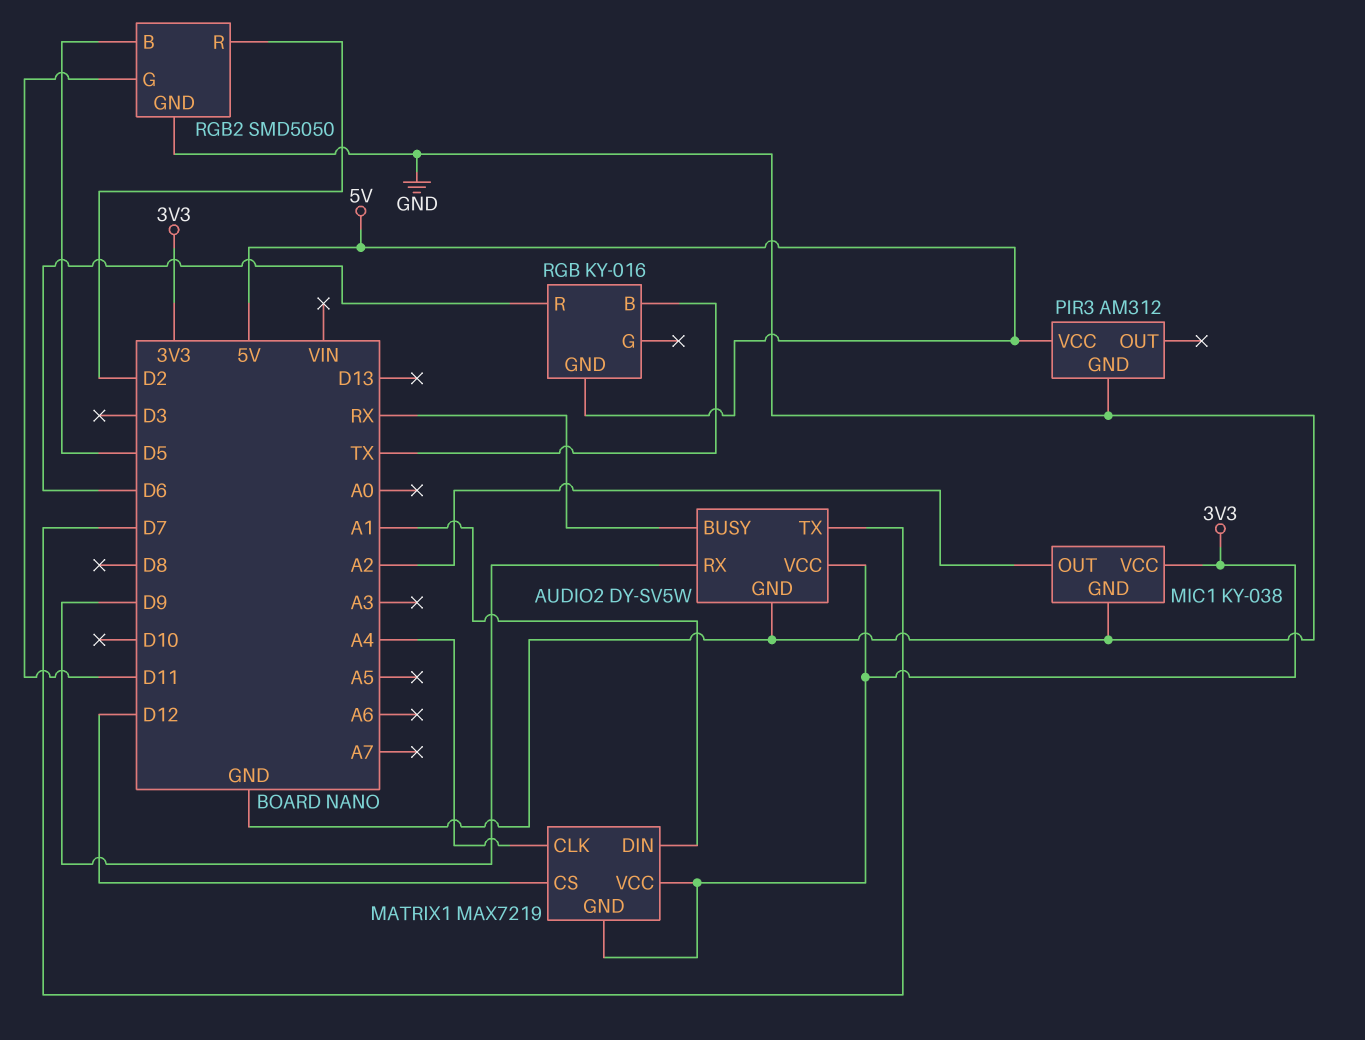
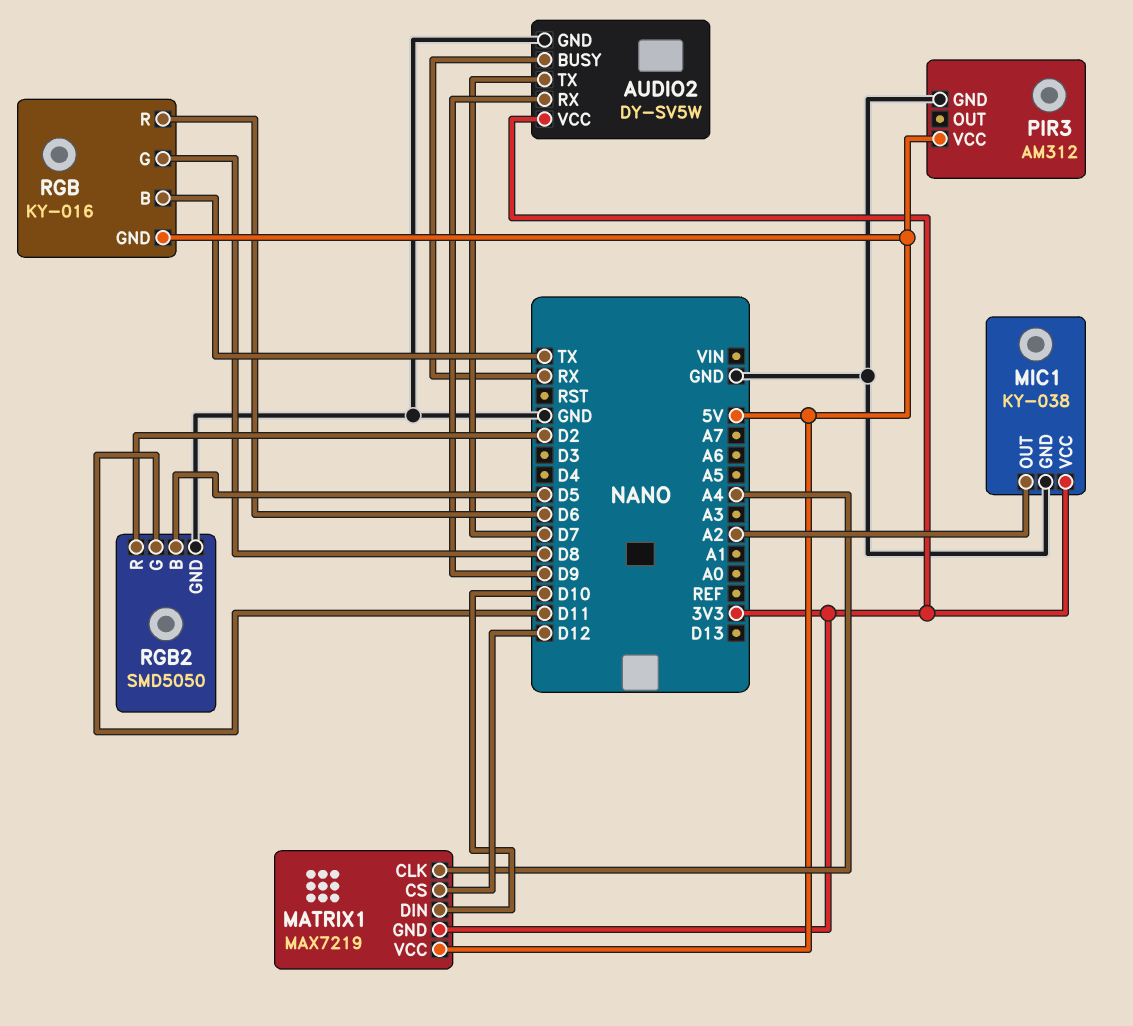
MATRIX1 pin DIN: A1 -> D10
MATRIX1 pin VCC: 3V3 -> 5V
RGB pin G: none -> D8

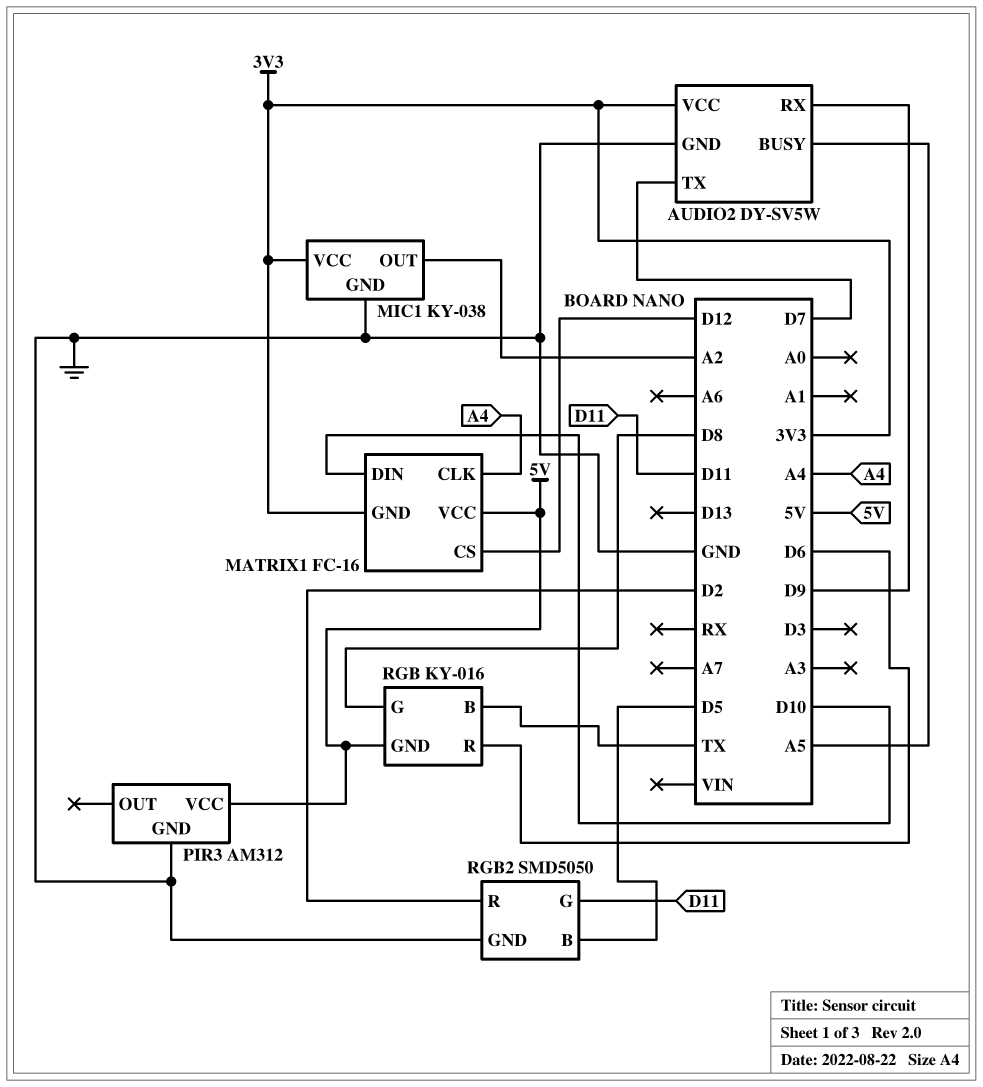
AUDIO2 pin BUSY: RX -> A5
MATRIX1: MAX7219 -> FC-16

